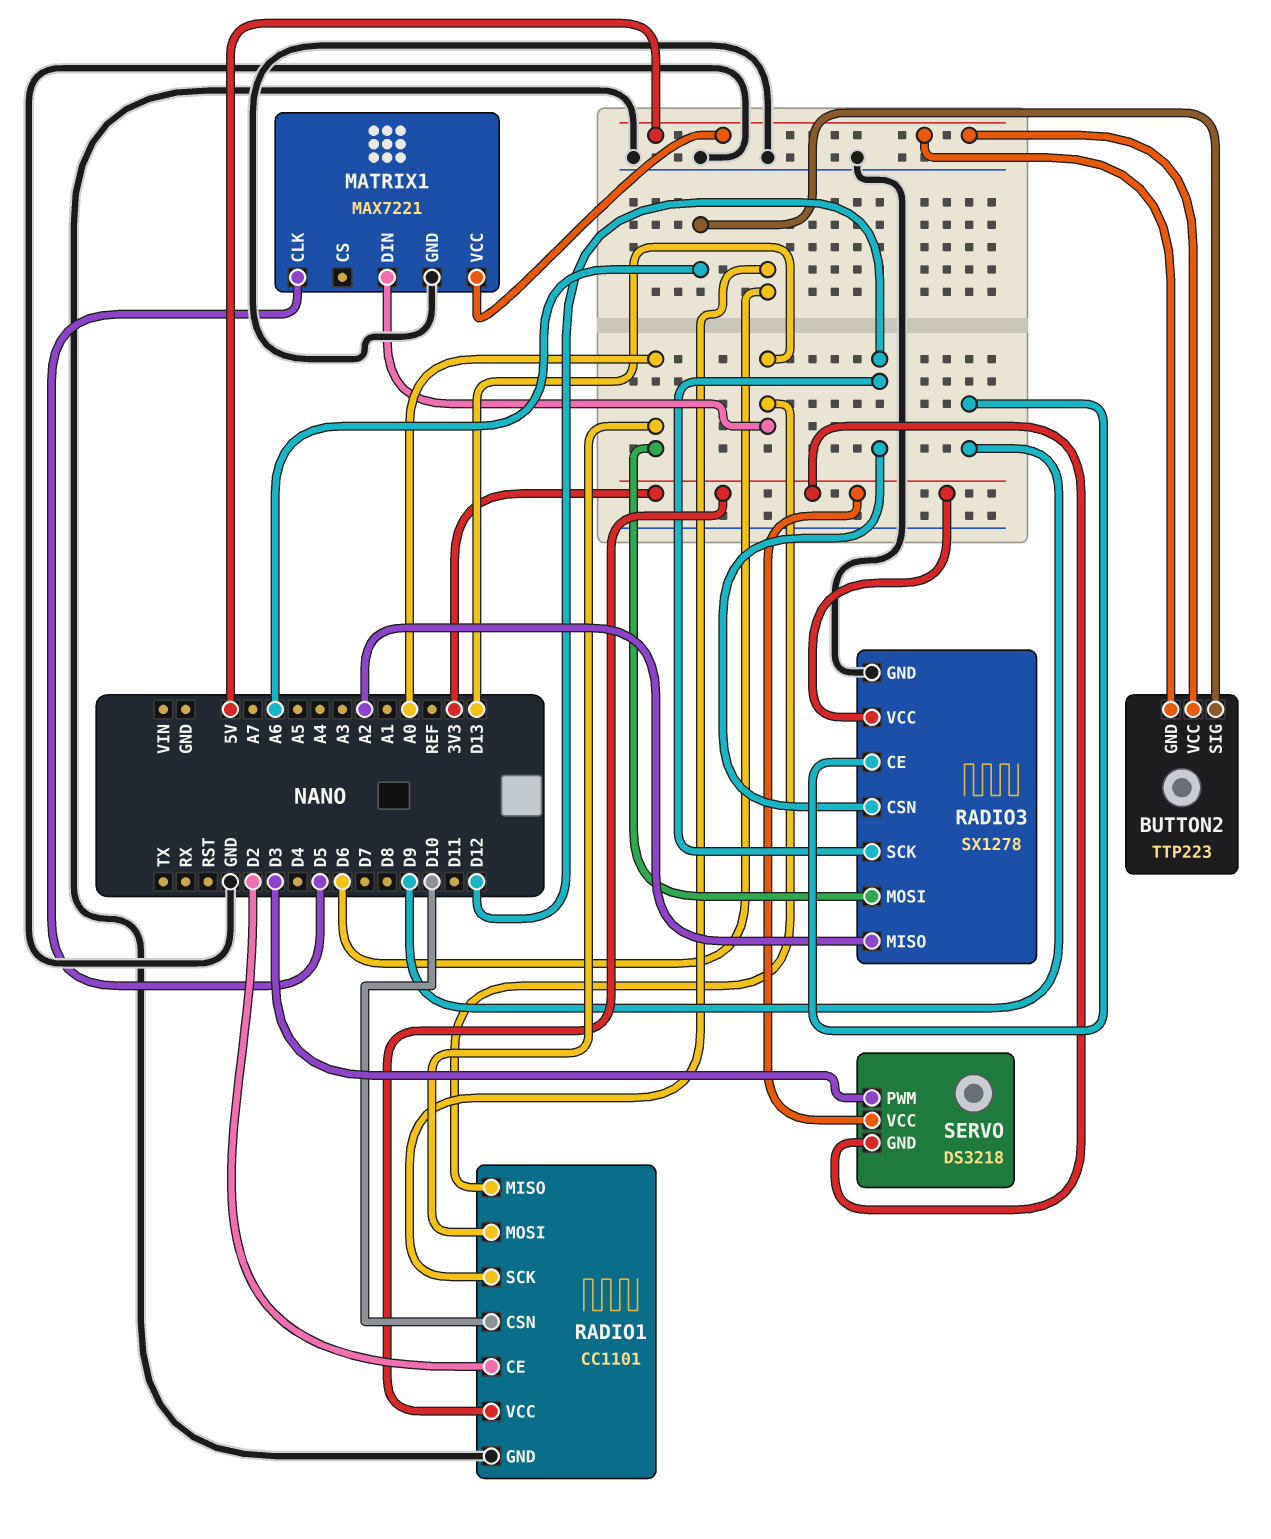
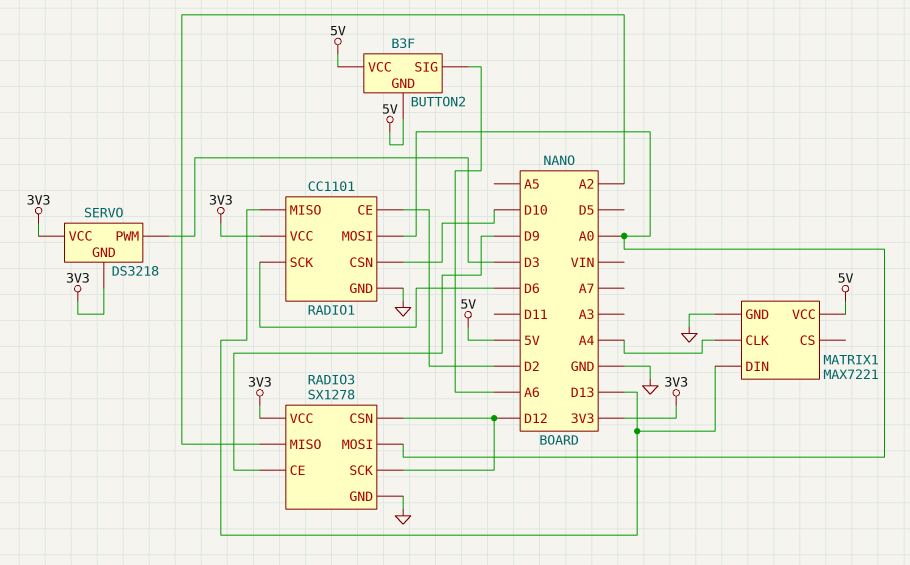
BUTTON2: TTP223 -> B3F
MATRIX1 pin CLK: D5 -> A4

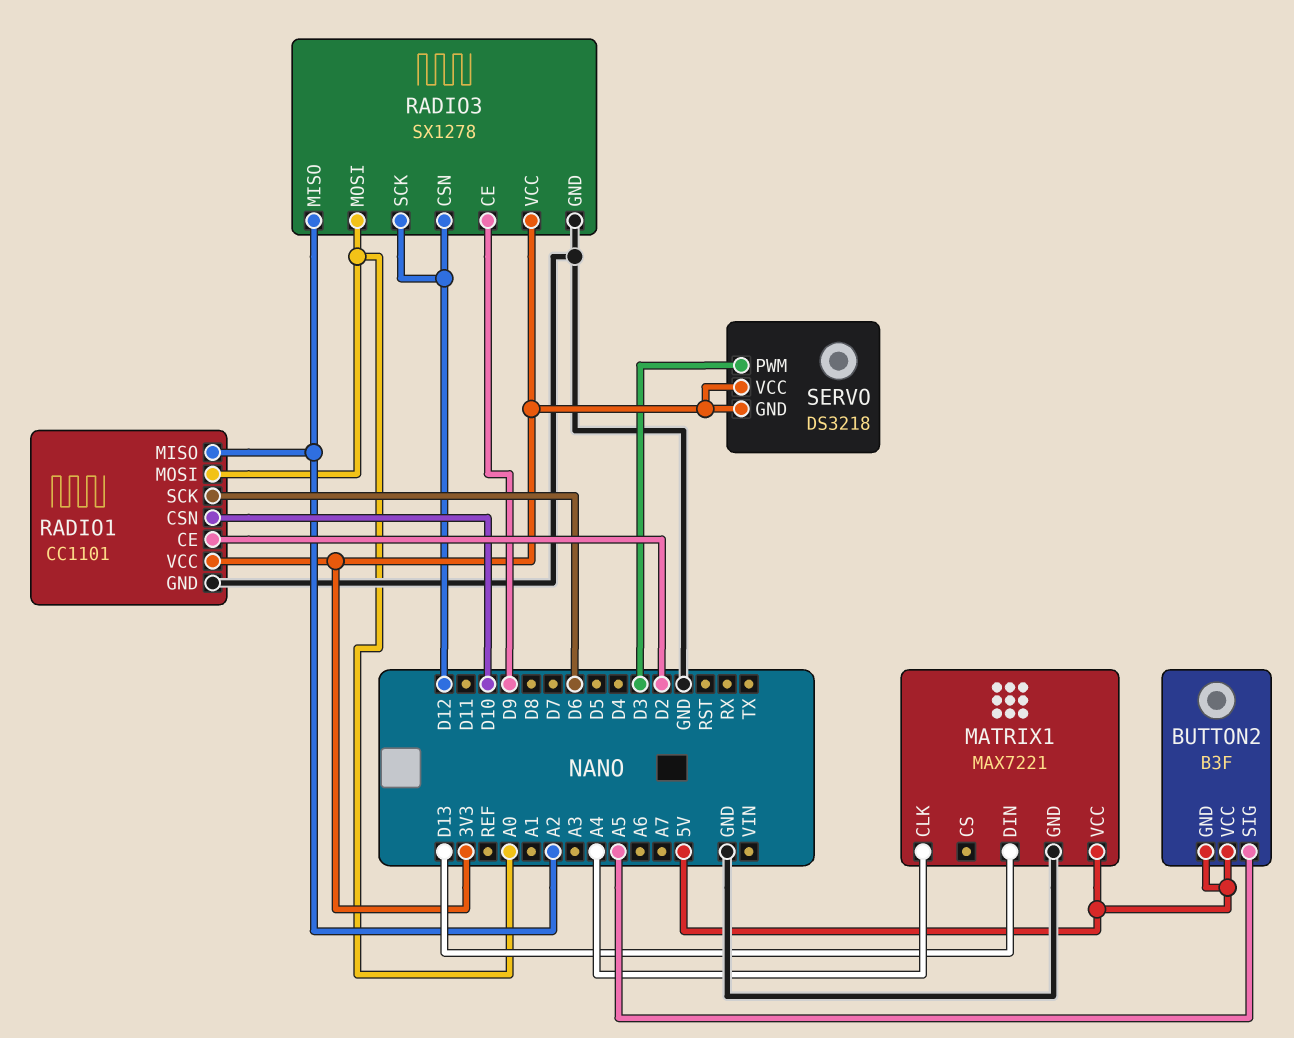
BUTTON2 pin SIG: A6 -> A5
RADIO1 pin MISO: D13 -> A2

